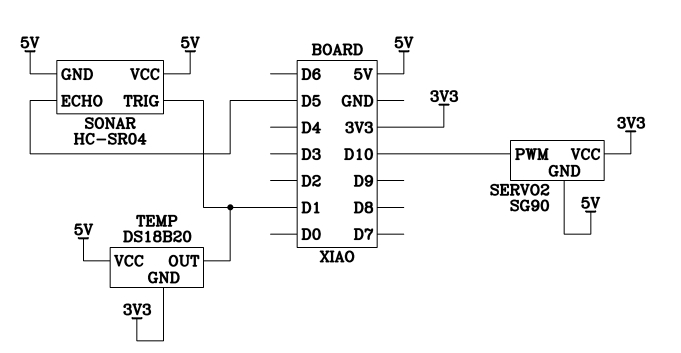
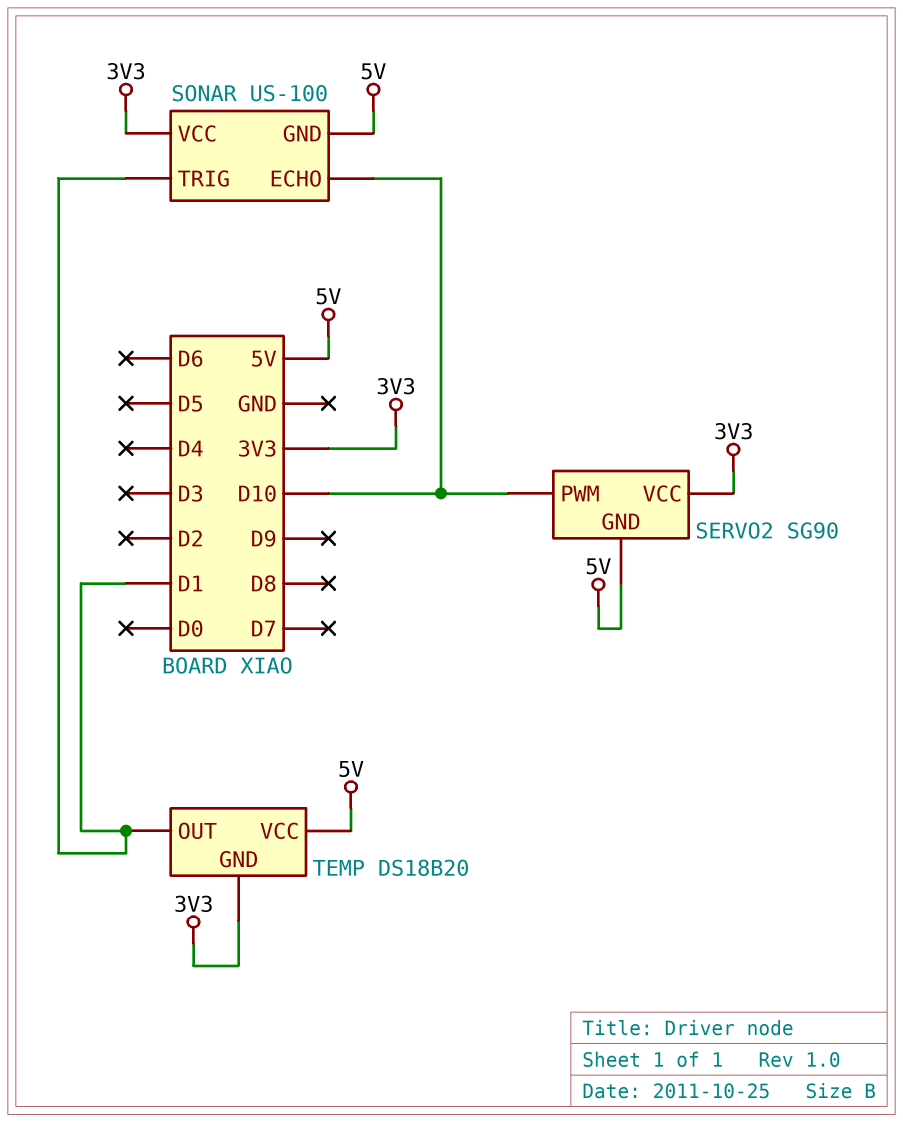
SONAR: HC-SR04 -> US-100
SONAR pin ECHO: D5 -> D10
SONAR pin VCC: 5V -> 3V3

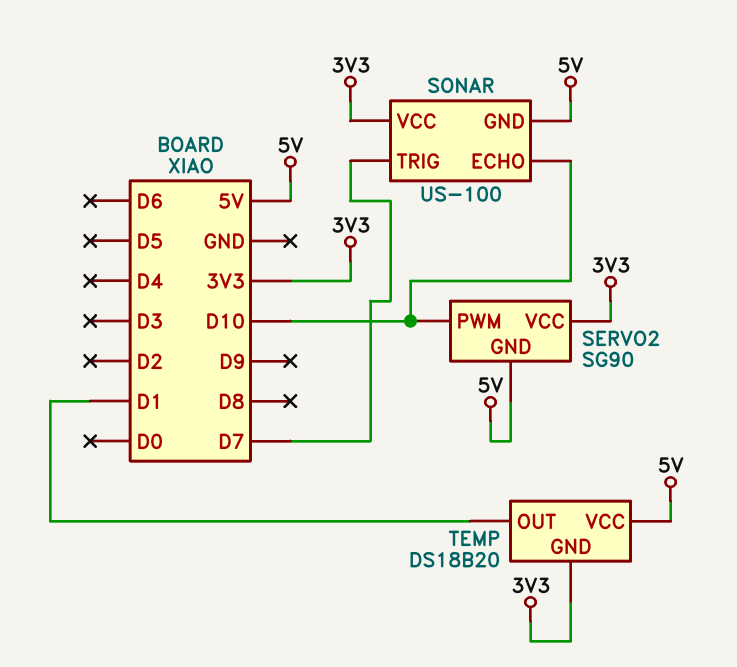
SONAR pin TRIG: D1 -> D7

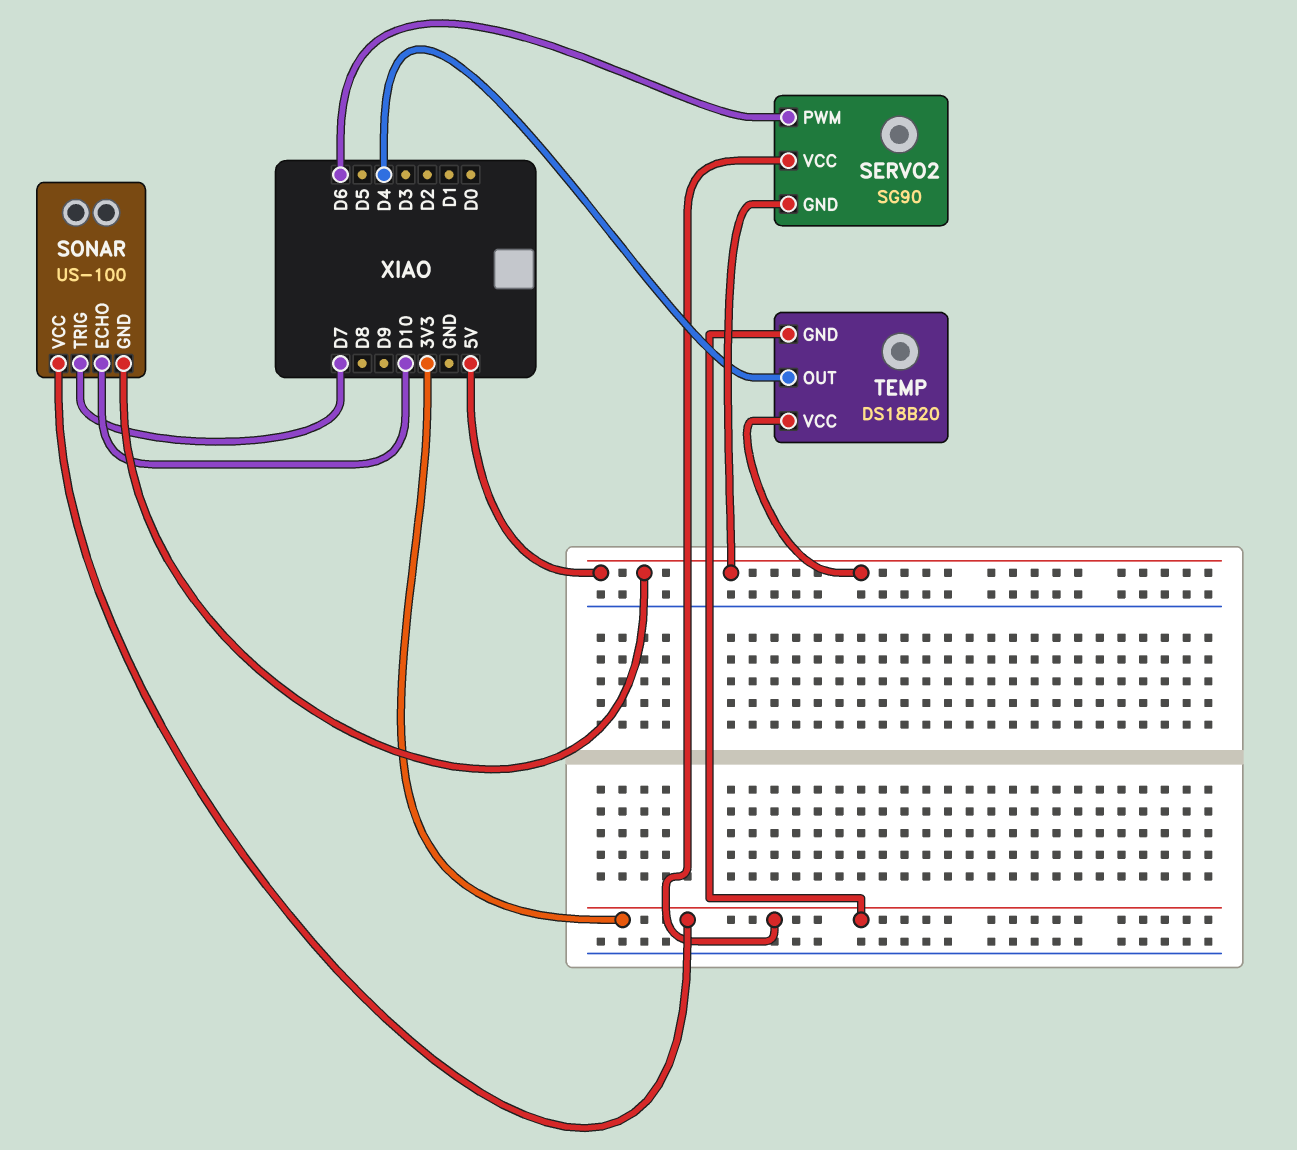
SERVO2 pin PWM: D10 -> D6
TEMP pin OUT: D1 -> D4

